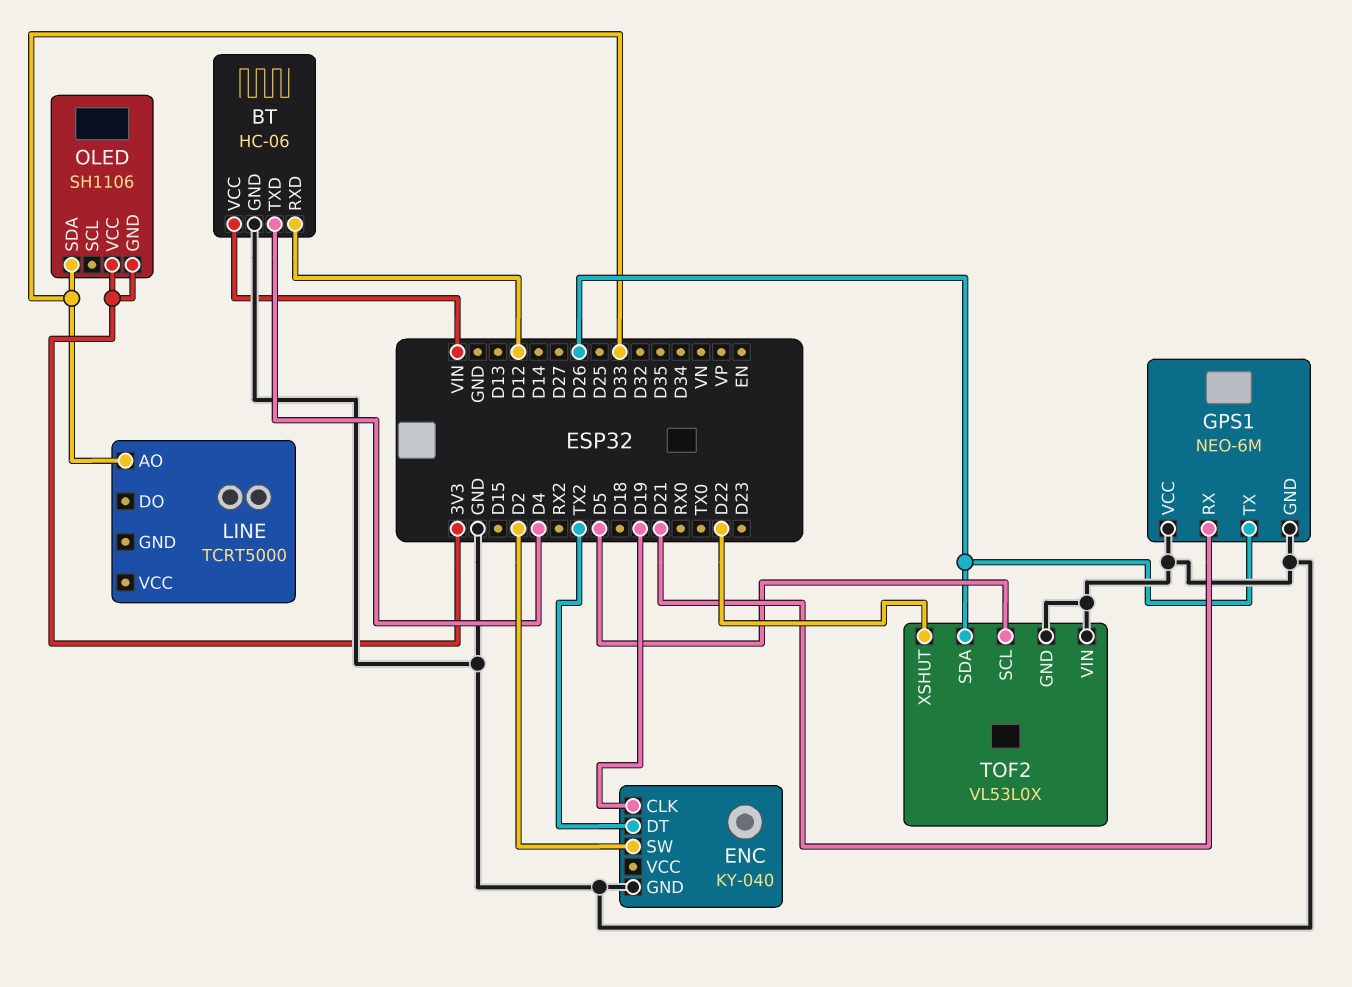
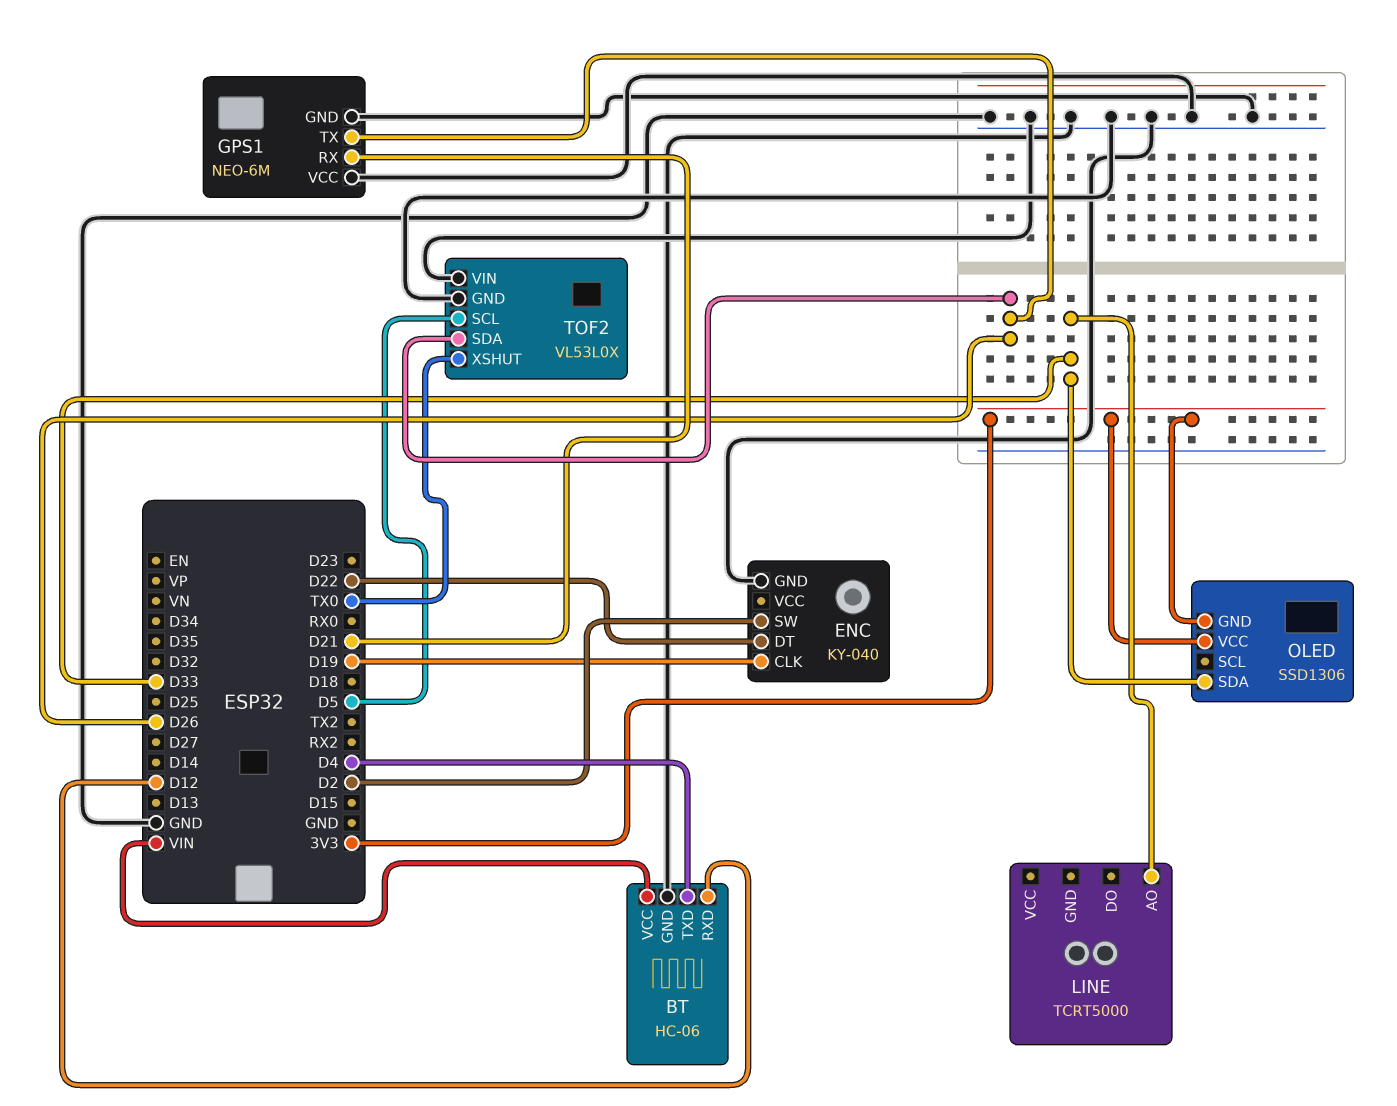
ENC pin DT: TX2 -> D22
OLED: SH1106 -> SSD1306
TOF2 pin XSHUT: D22 -> TX0

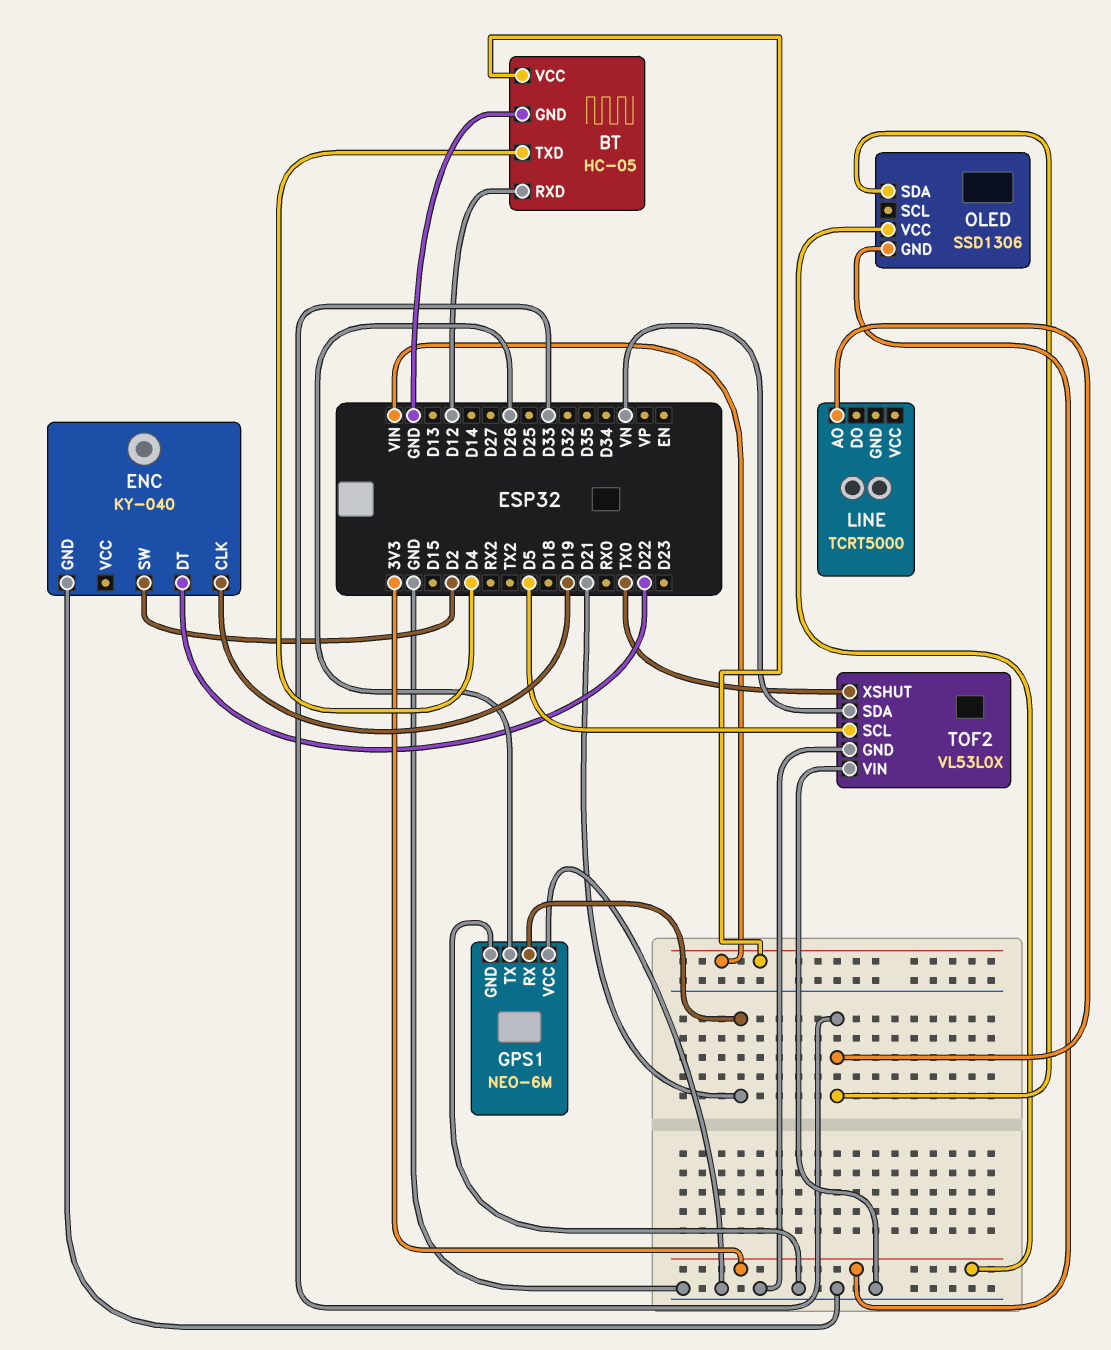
BT: HC-06 -> HC-05
TOF2 pin SDA: D26 -> VN

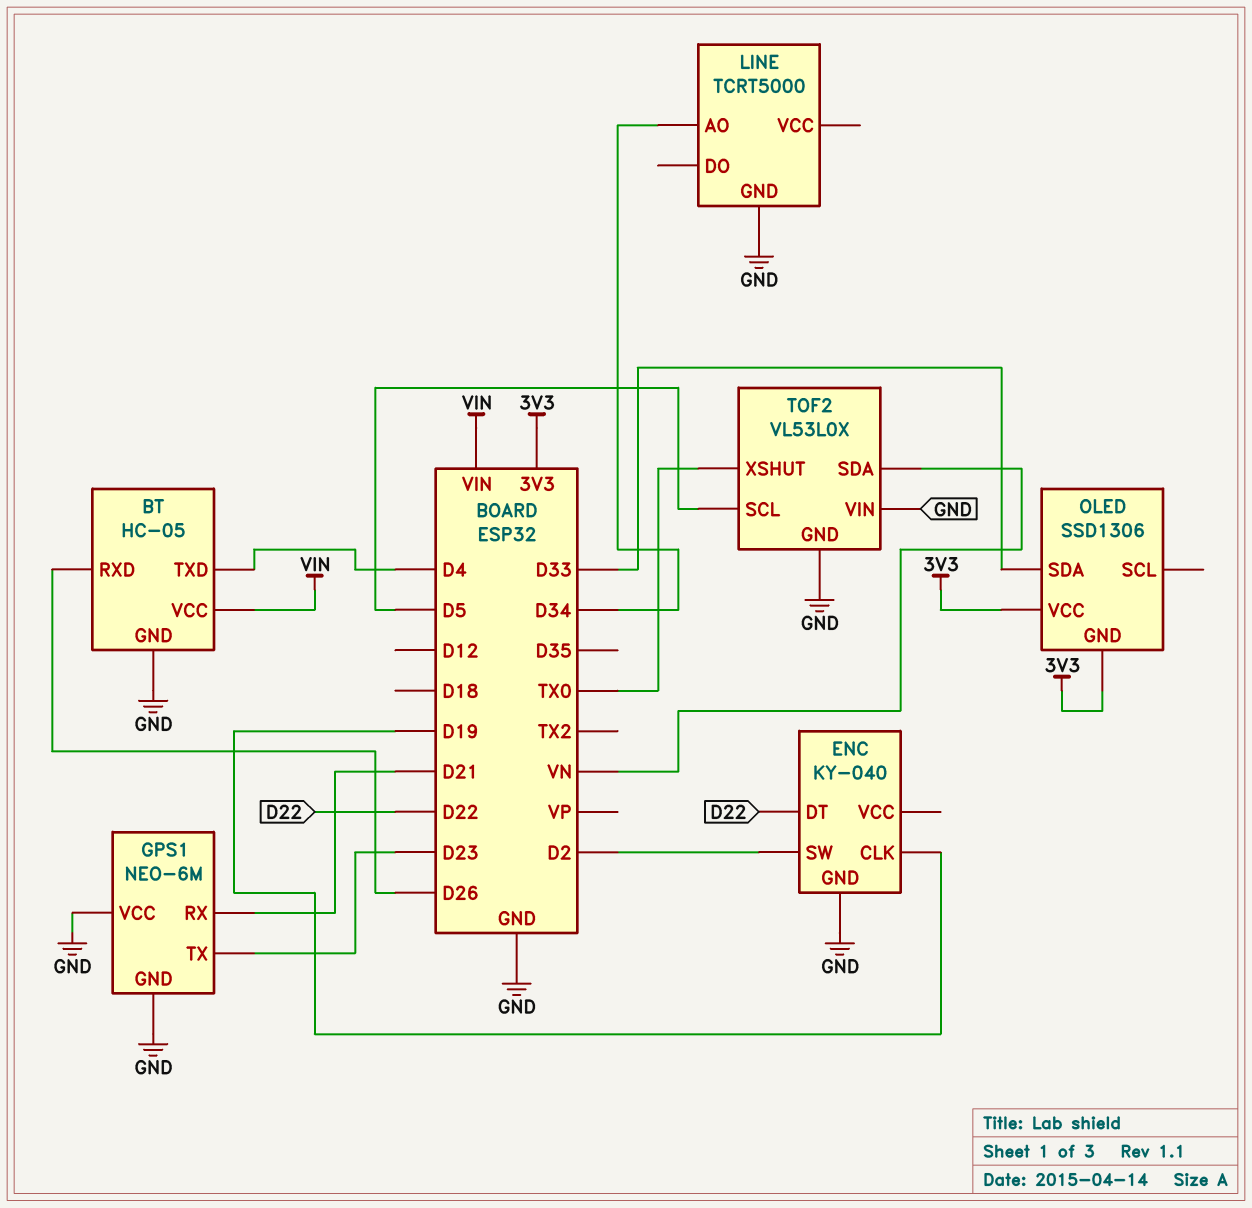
BT pin RXD: D12 -> D26
GPS1 pin TX: D26 -> D23
LINE pin AO: D33 -> D34
LINE pin GND: none -> GND

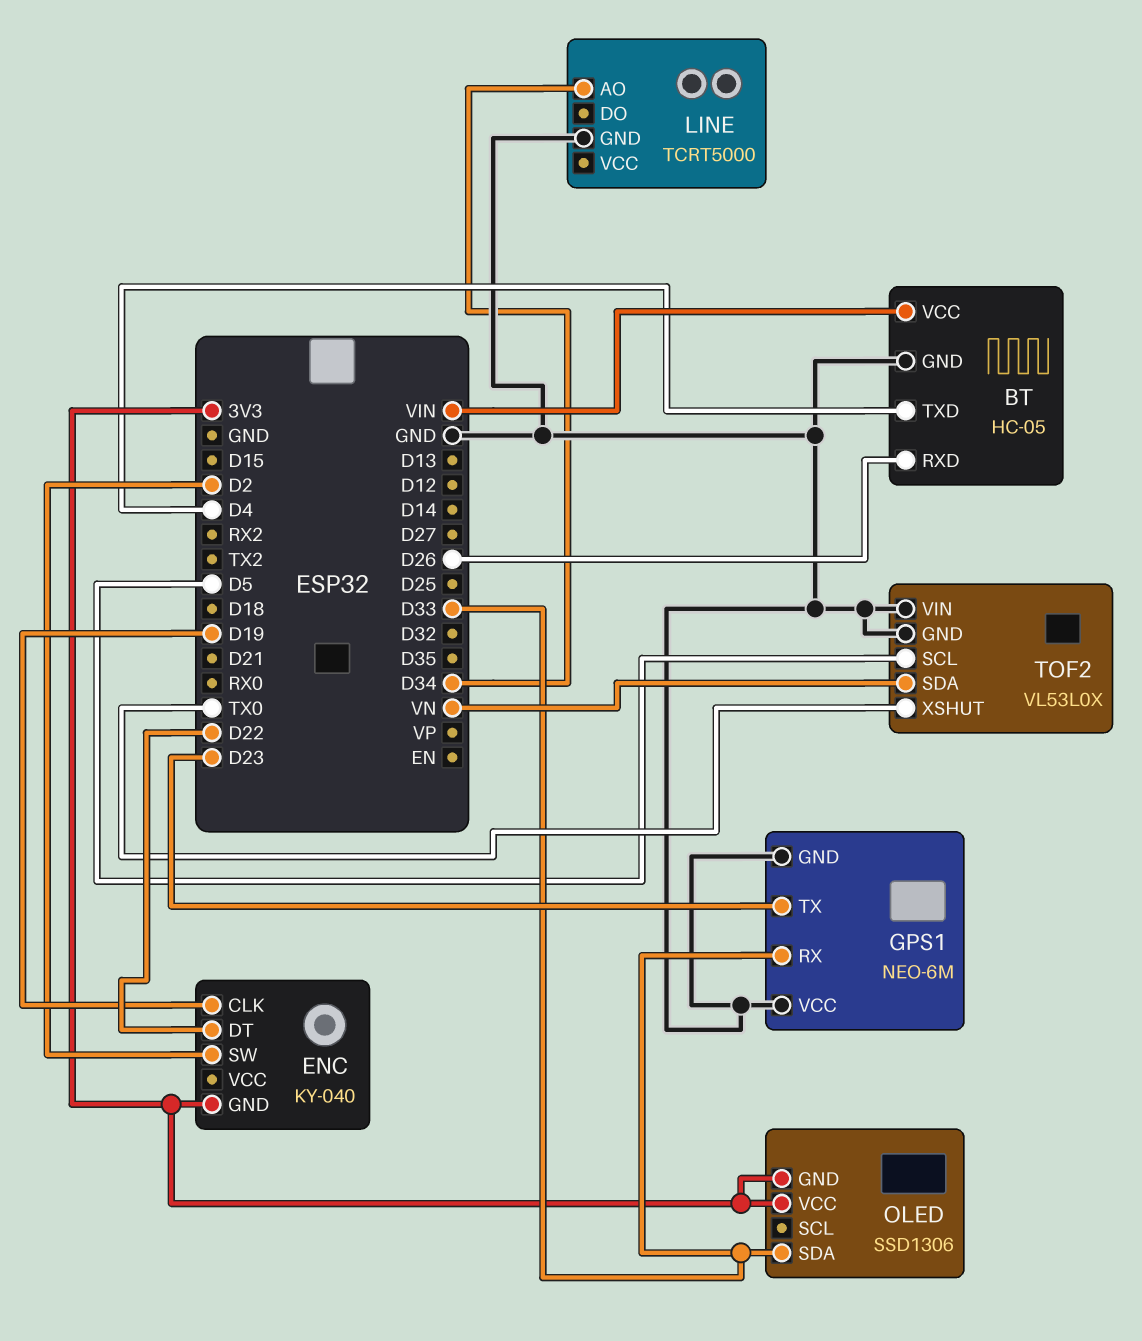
ENC pin GND: GND -> 3V3
GPS1 pin RX: D21 -> D33

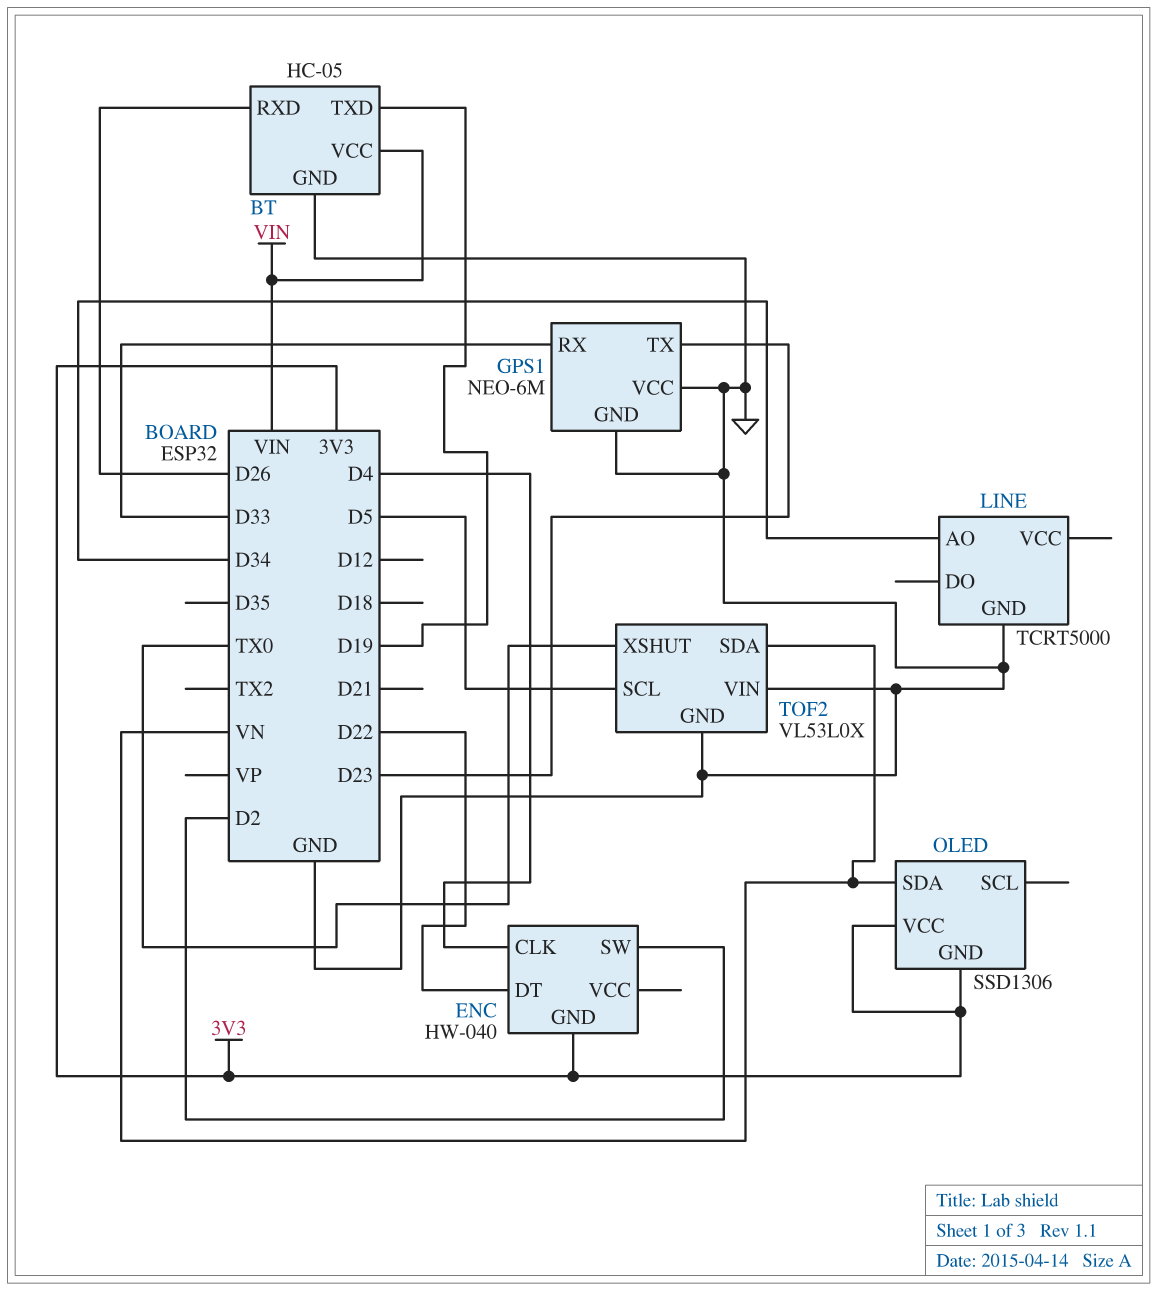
BT pin TXD: D4 -> D19
ENC: KY-040 -> HW-040
ENC pin CLK: D19 -> D4
OLED pin SDA: D33 -> VN

